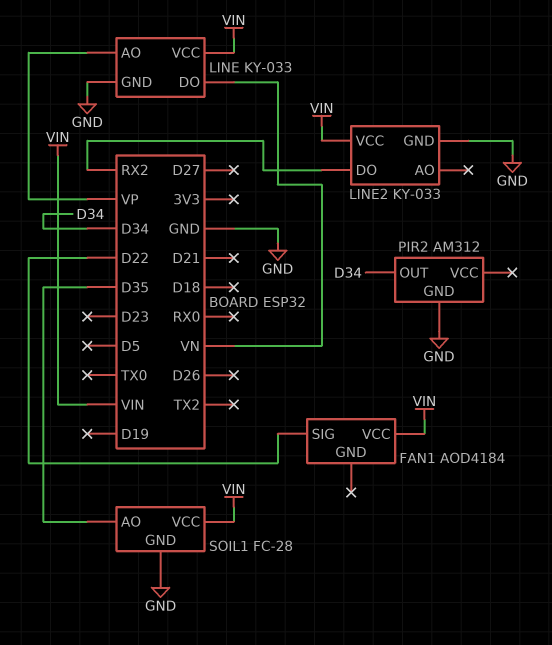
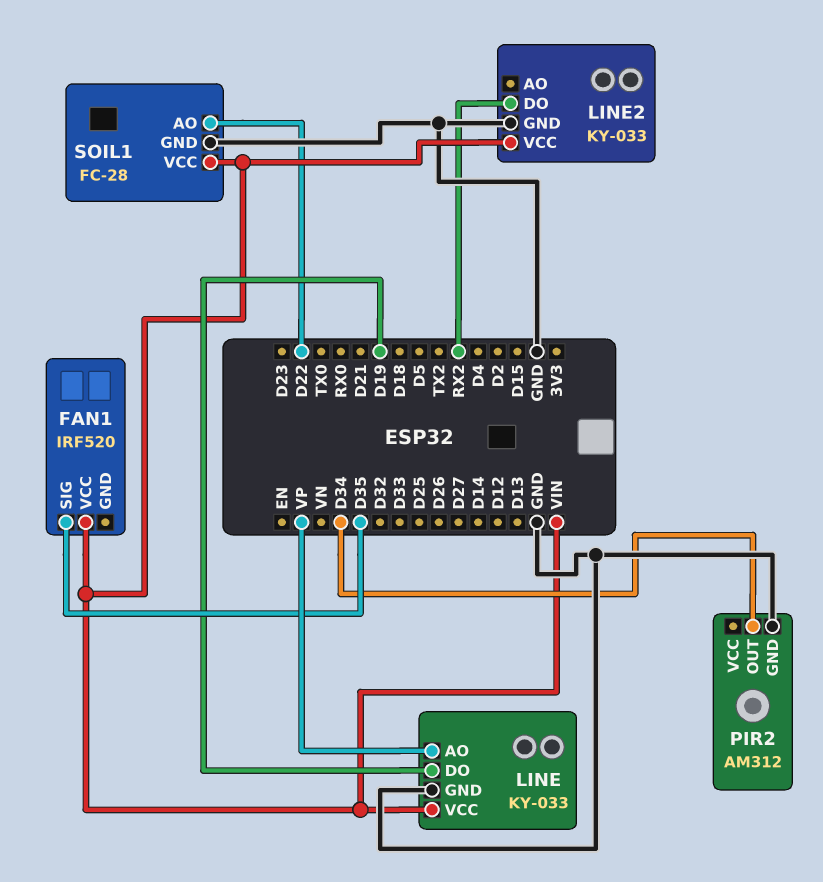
FAN1: AOD4184 -> IRF520
FAN1 pin SIG: D22 -> D35
LINE pin DO: VN -> D19
SOIL1 pin AO: D35 -> D22

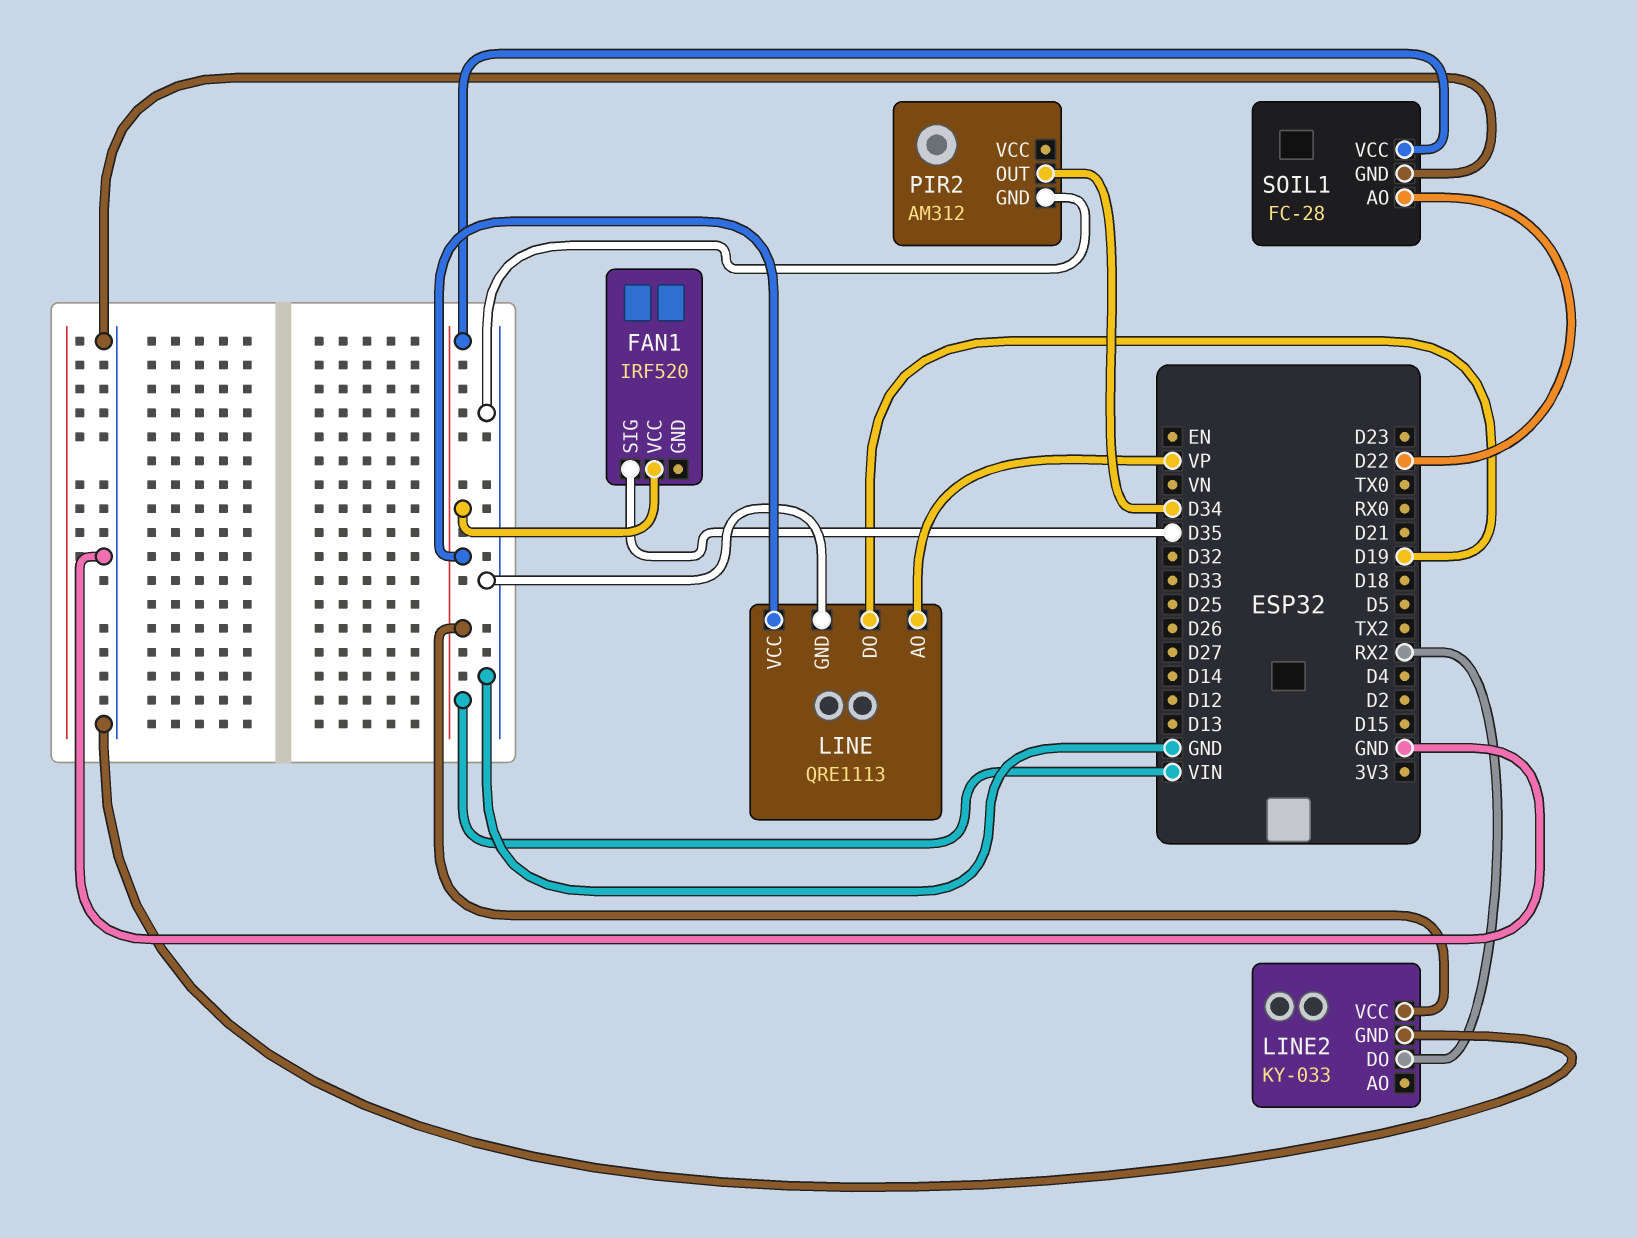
LINE: KY-033 -> QRE1113

